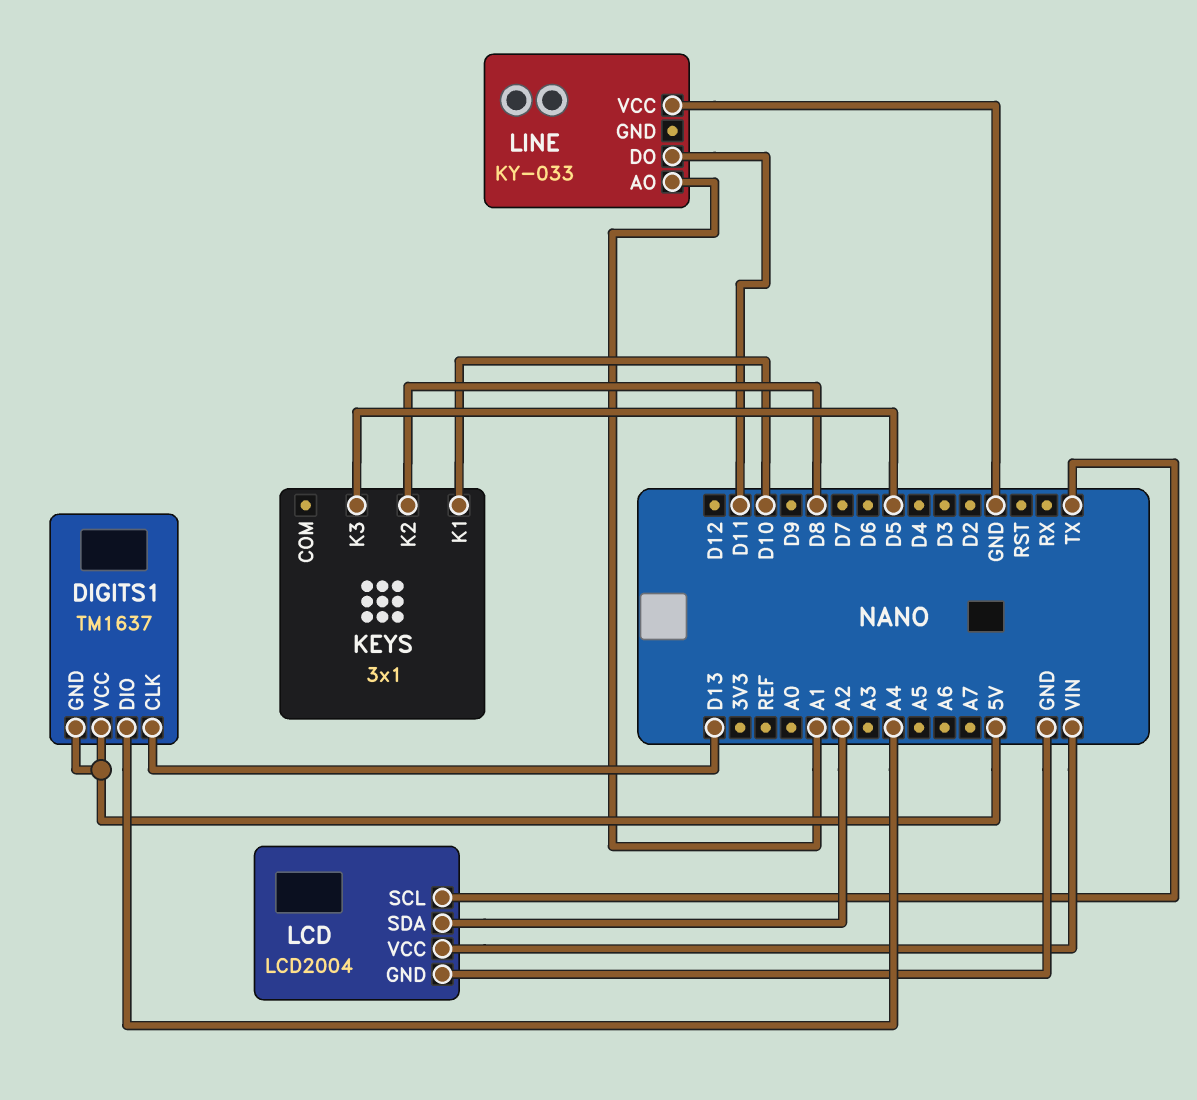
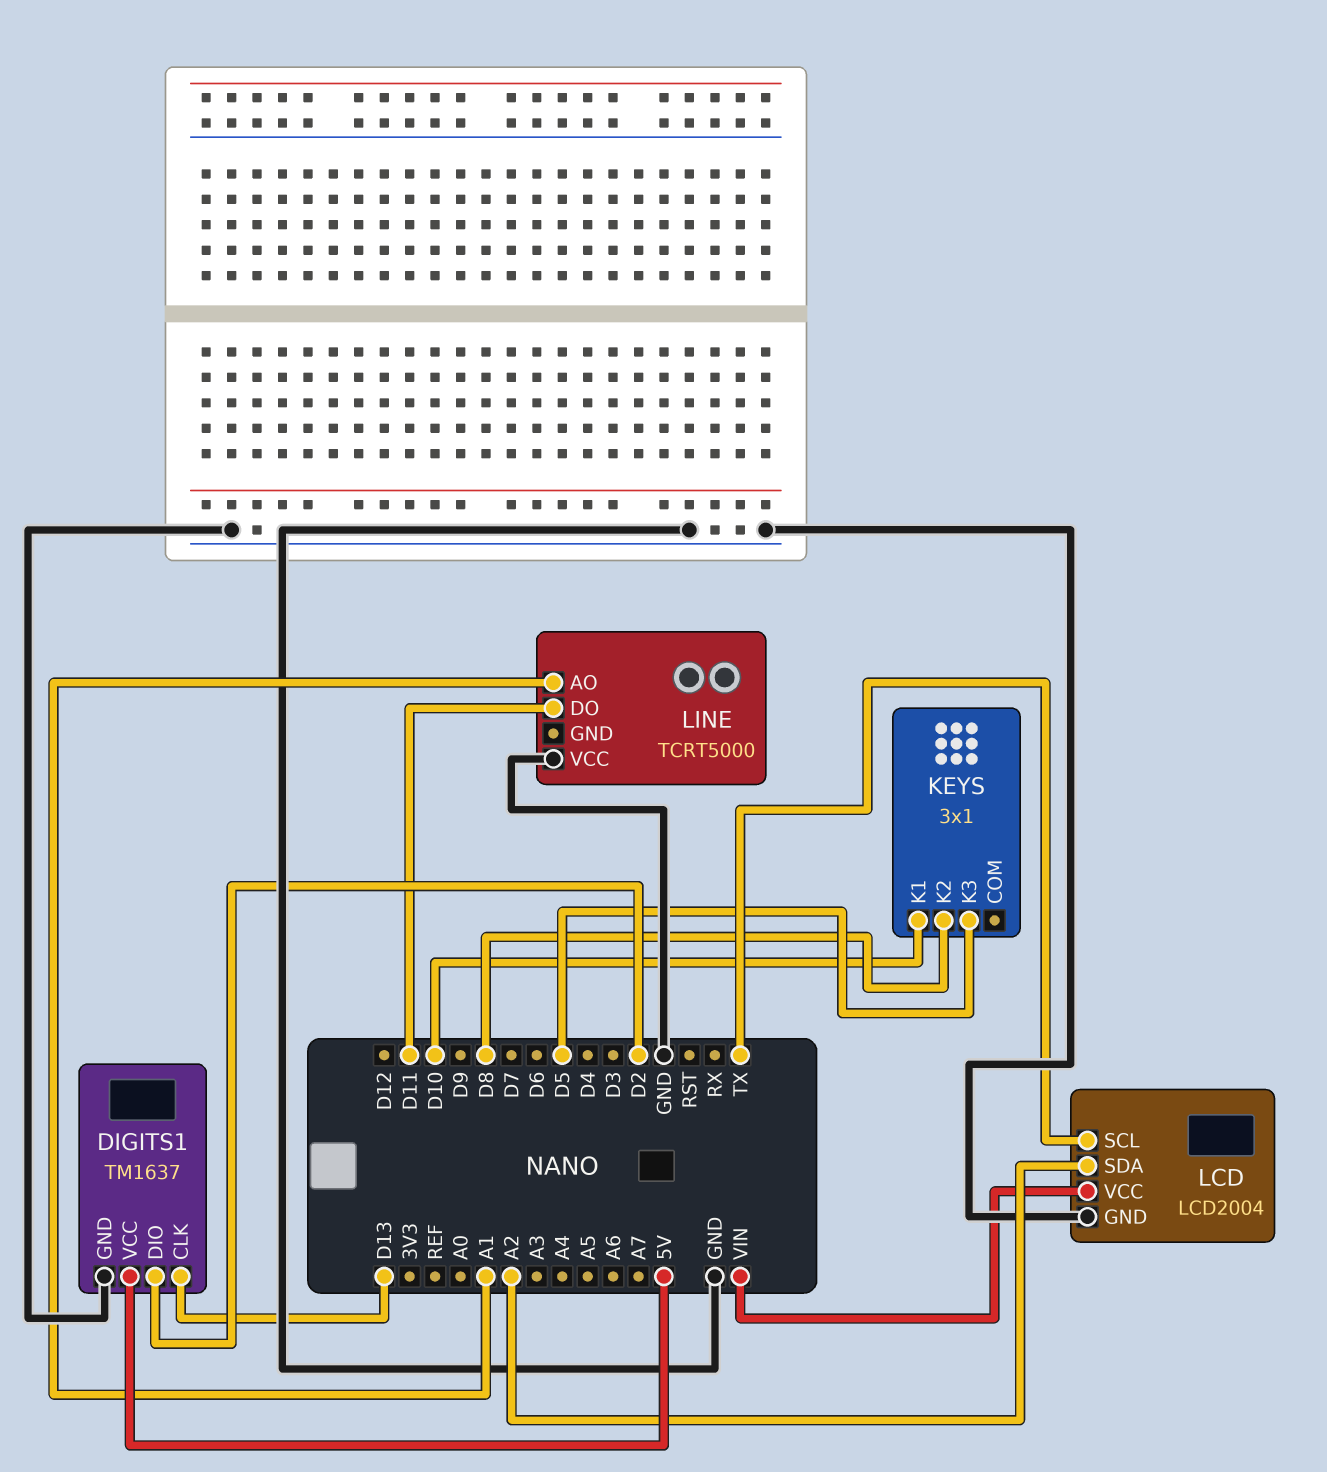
DIGITS1 pin DIO: A4 -> D2
DIGITS1 pin GND: 5V -> GND
LINE: KY-033 -> TCRT5000

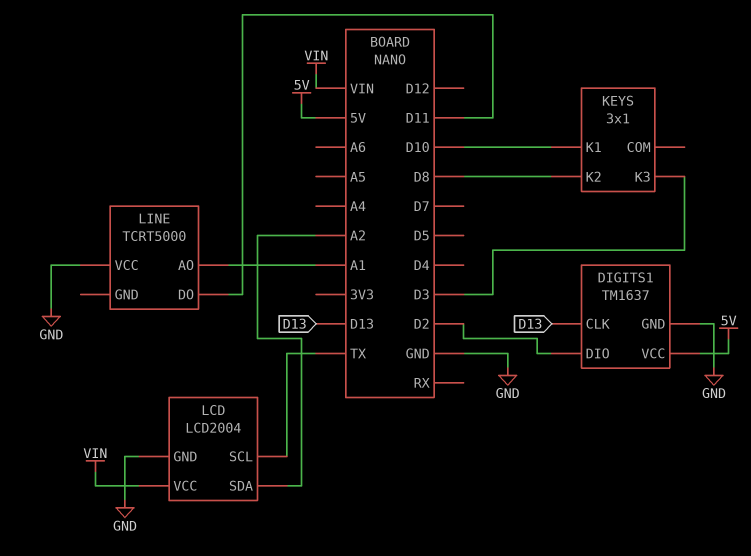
KEYS pin K3: D5 -> D3

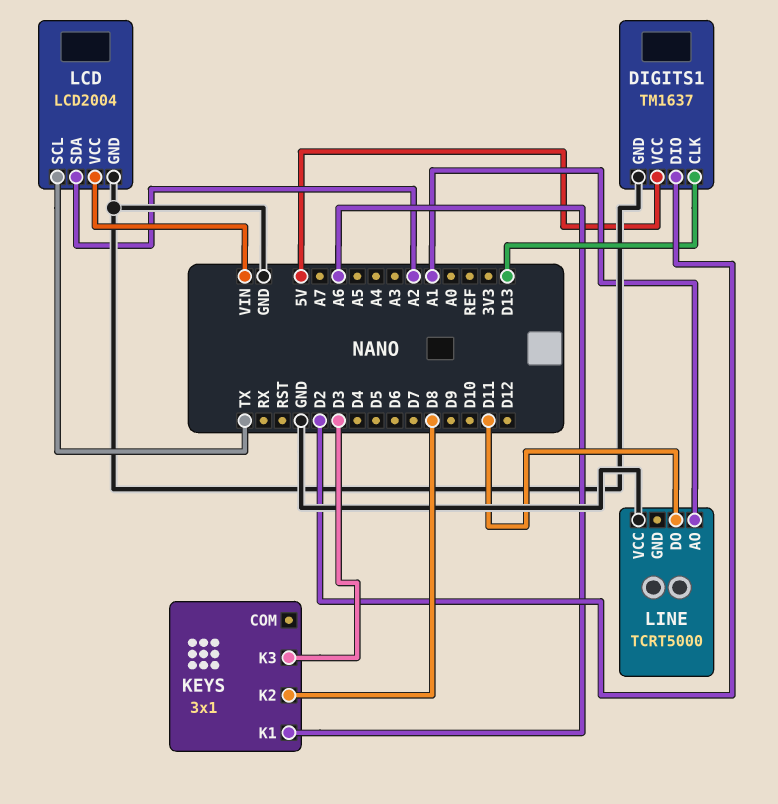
KEYS pin K1: D10 -> A6

